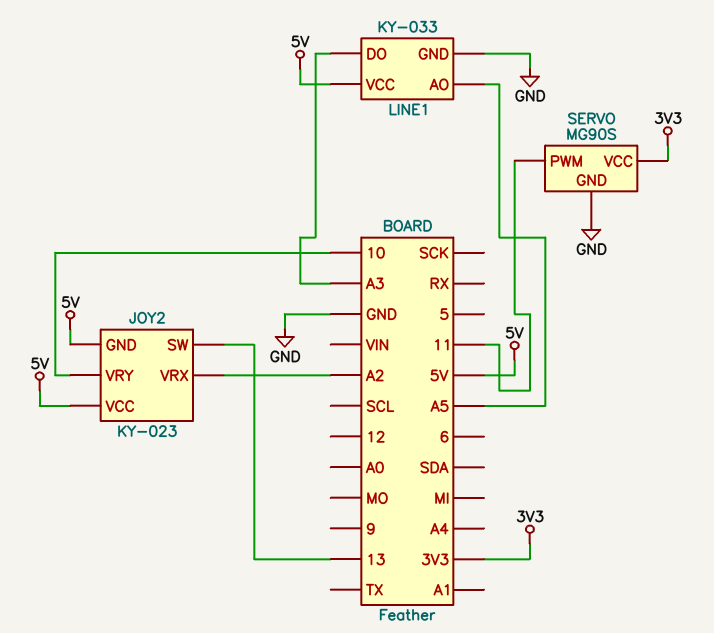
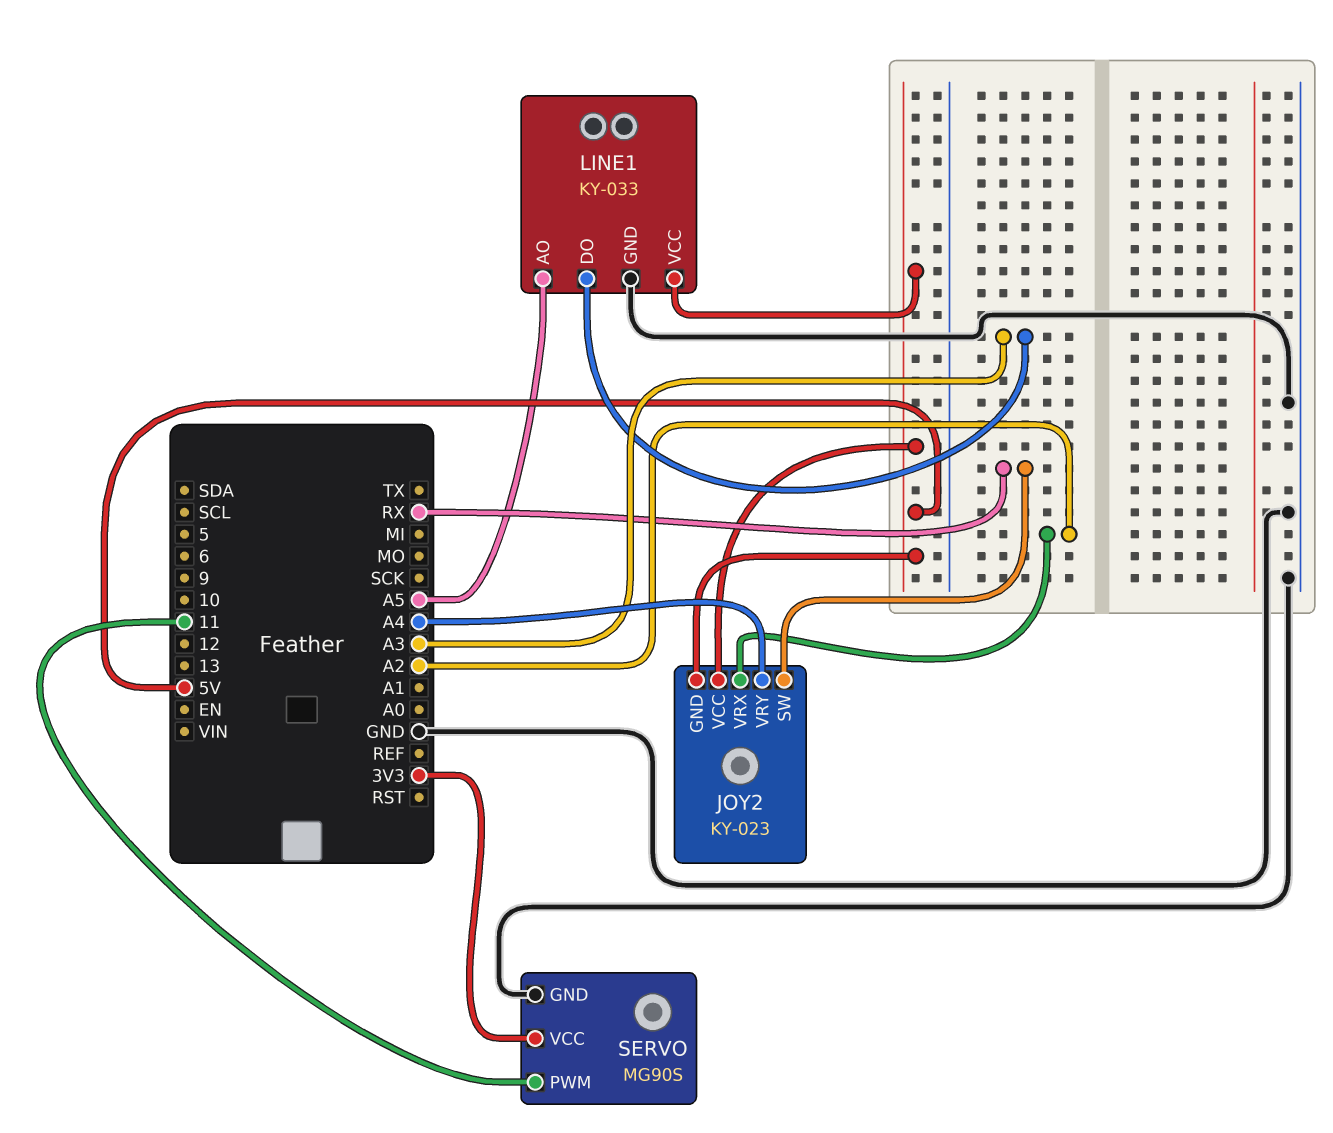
JOY2 pin SW: 13 -> RX
JOY2 pin VRY: 10 -> A4

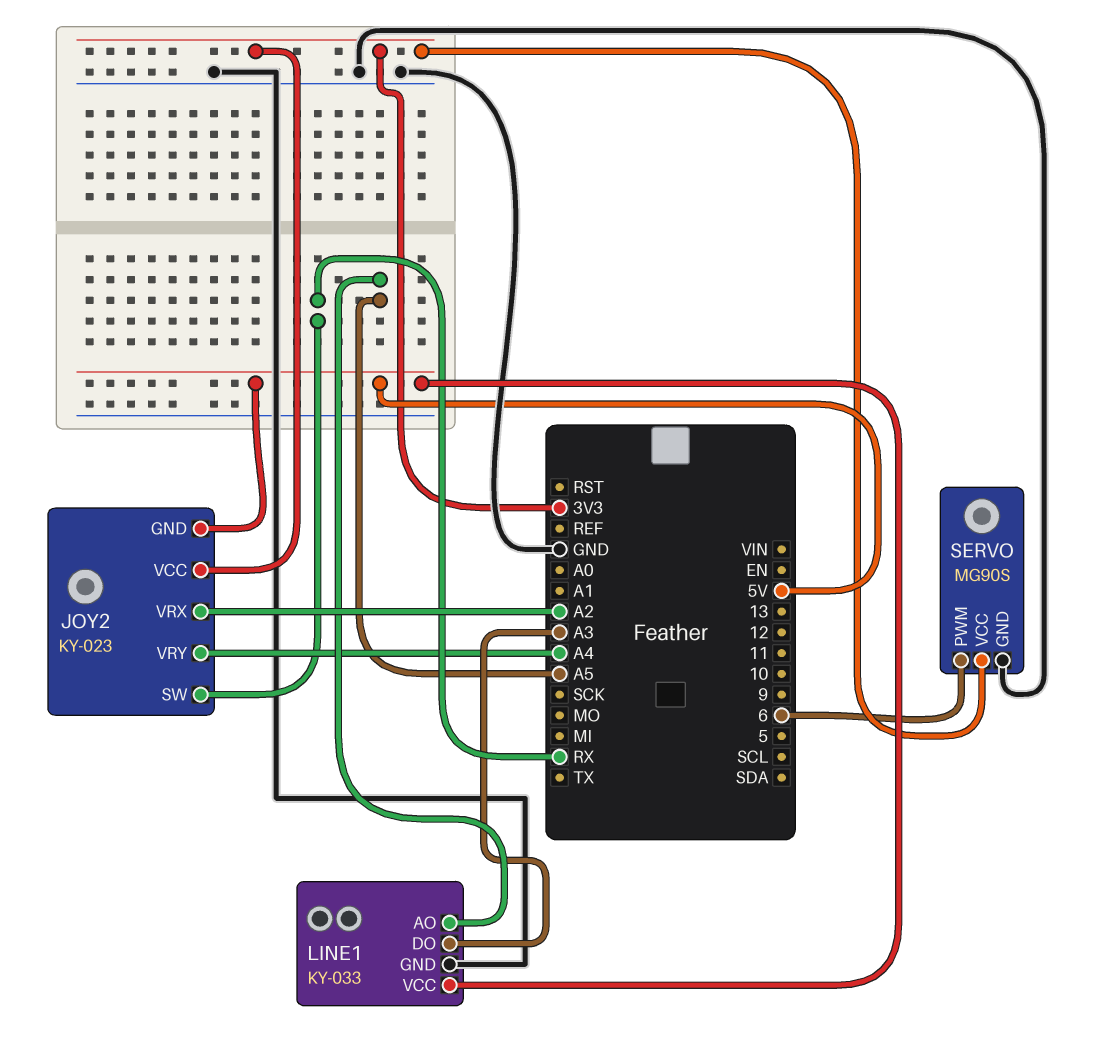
JOY2 pin VCC: 5V -> 3V3
SERVO pin PWM: 11 -> 6

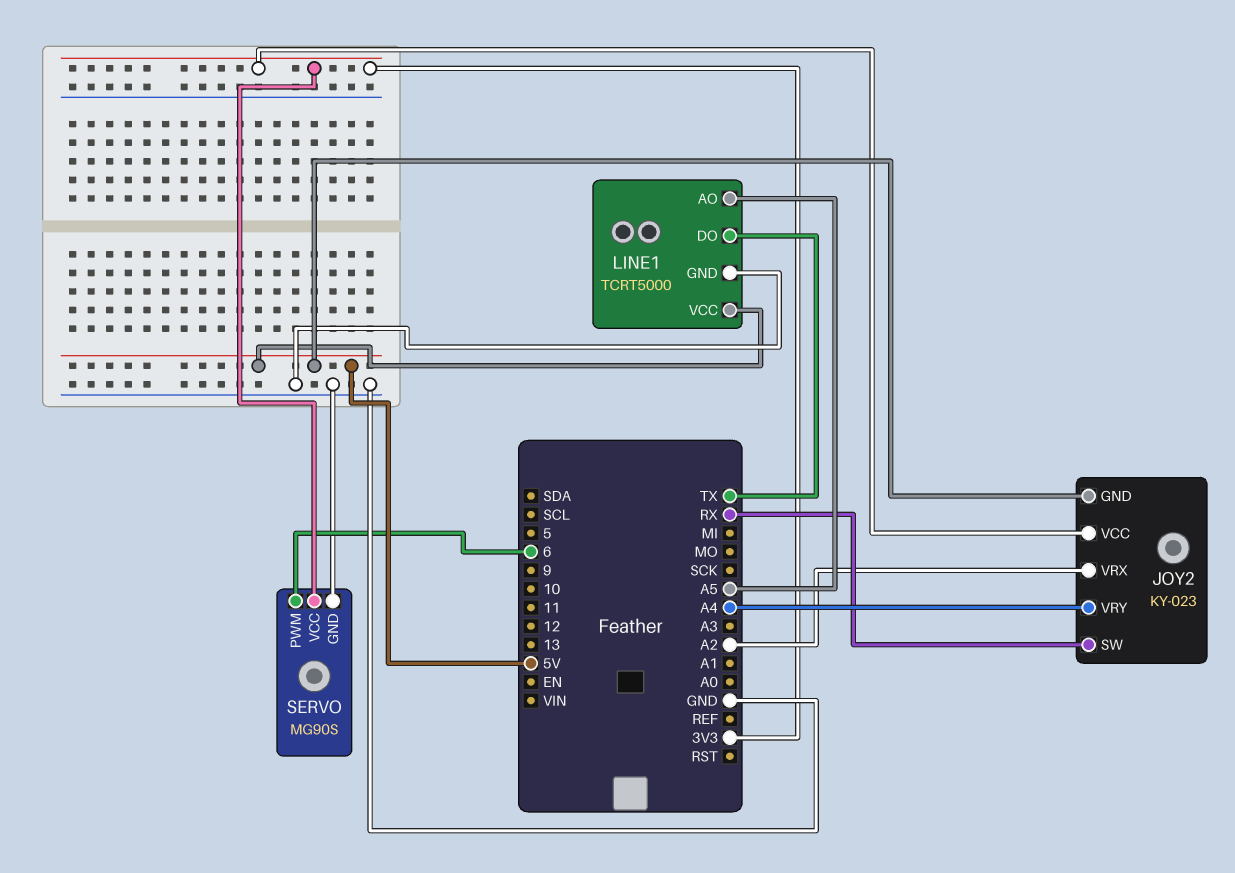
LINE1: KY-033 -> TCRT5000
LINE1 pin DO: A3 -> TX

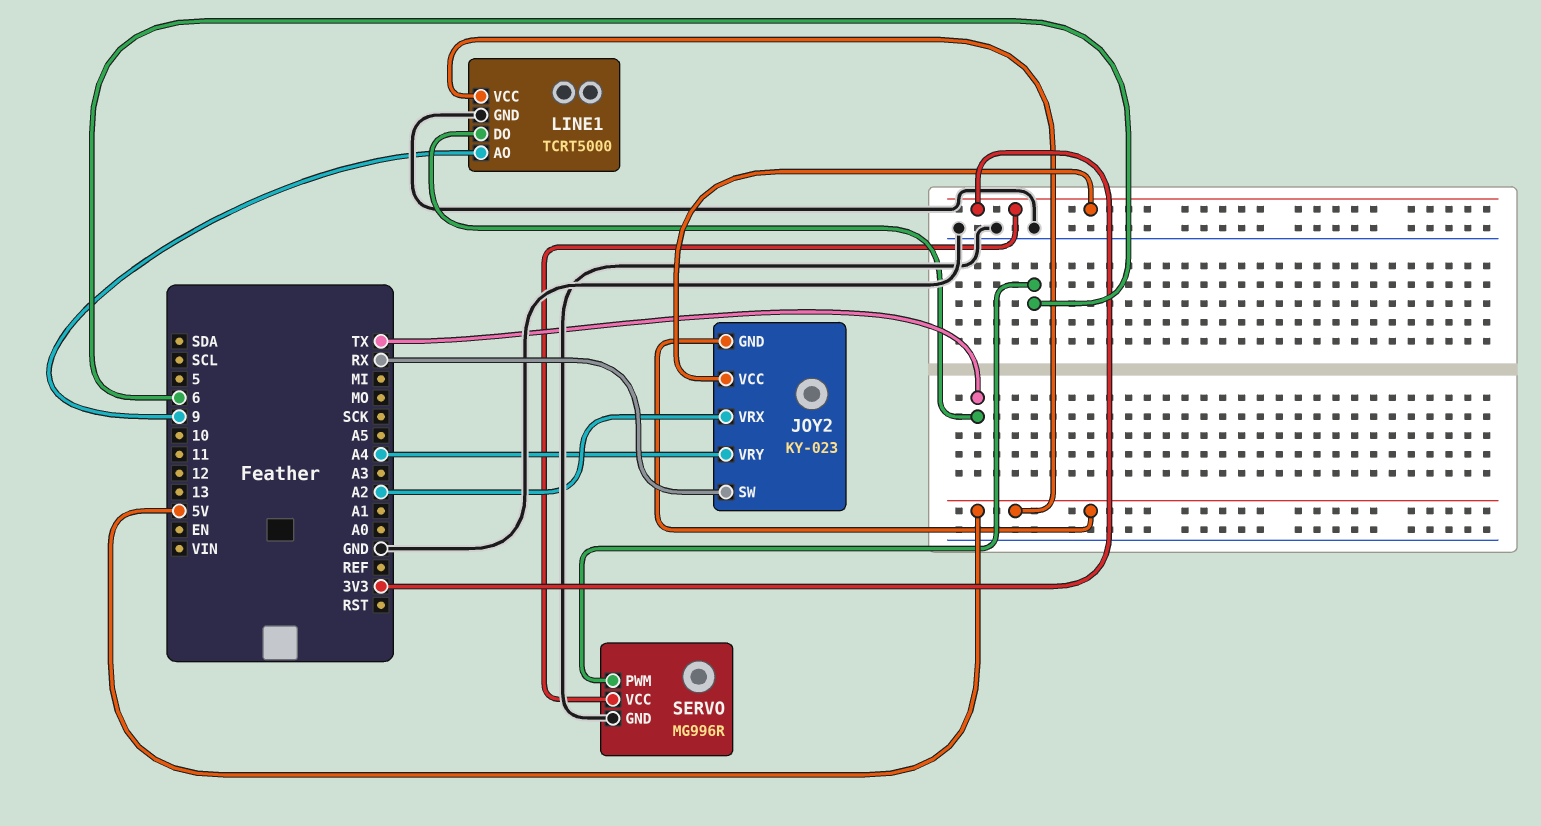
LINE1 pin AO: A5 -> 9
SERVO: MG90S -> MG996R

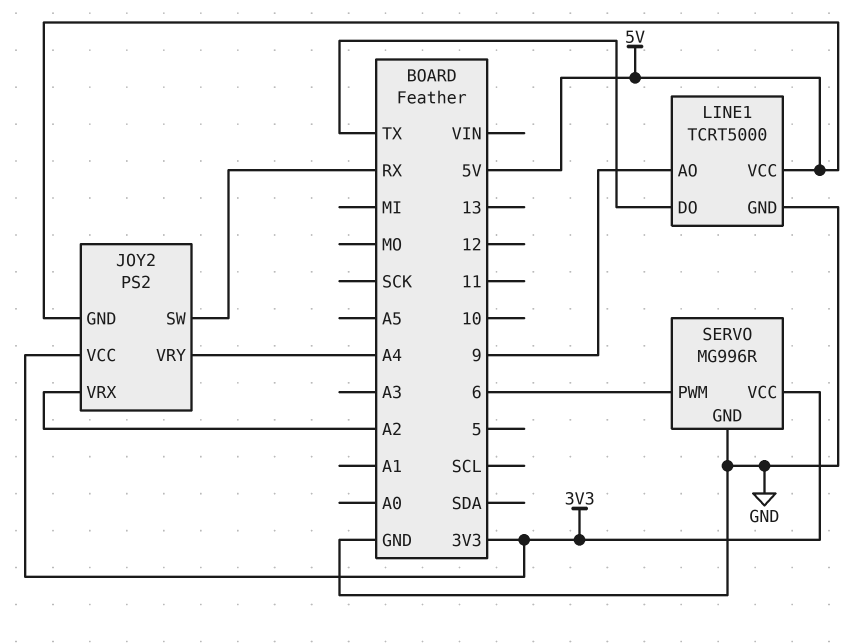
JOY2: KY-023 -> PS2

